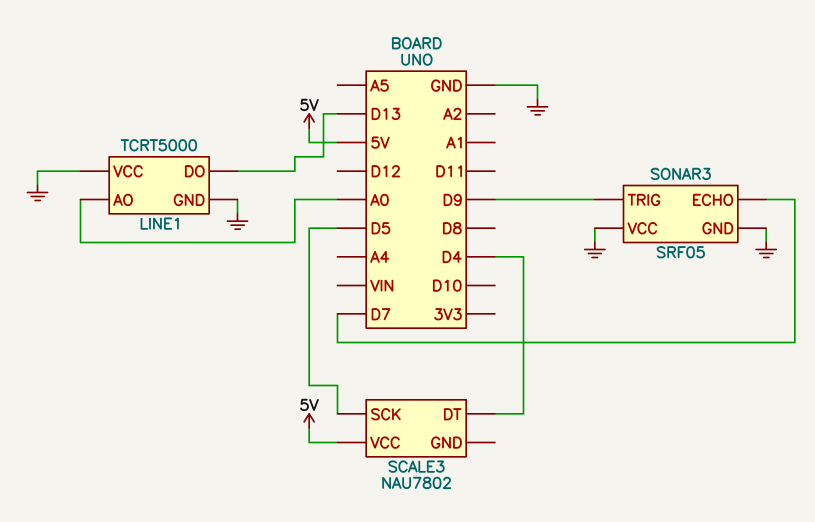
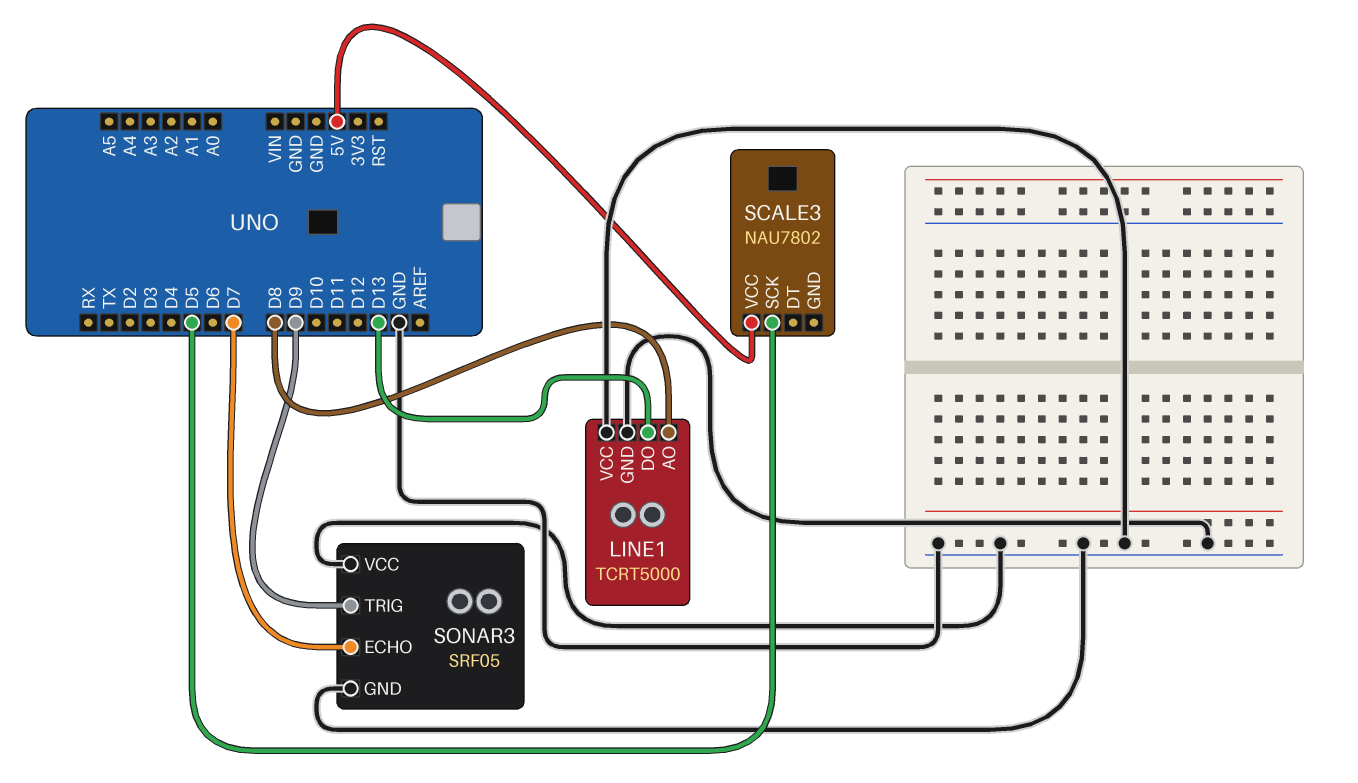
LINE1 pin AO: A0 -> D8
SCALE3 pin DT: D4 -> none

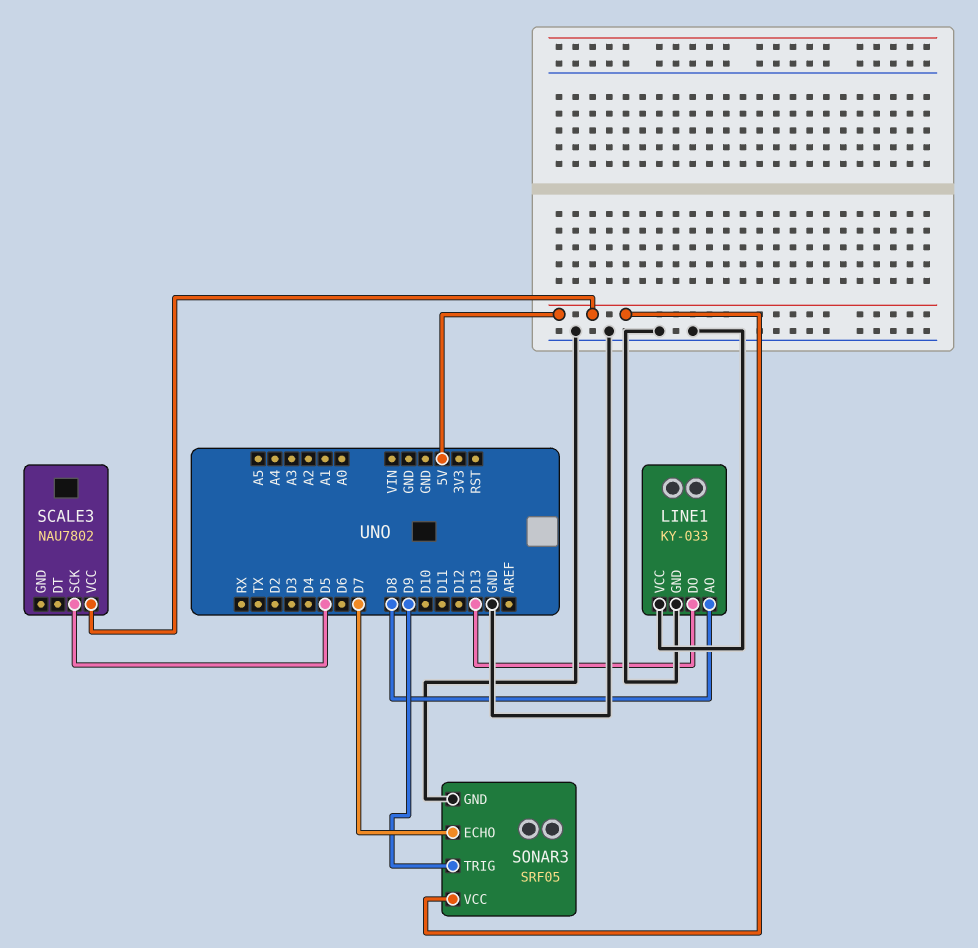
LINE1: TCRT5000 -> KY-033
SONAR3 pin VCC: GND -> 5V

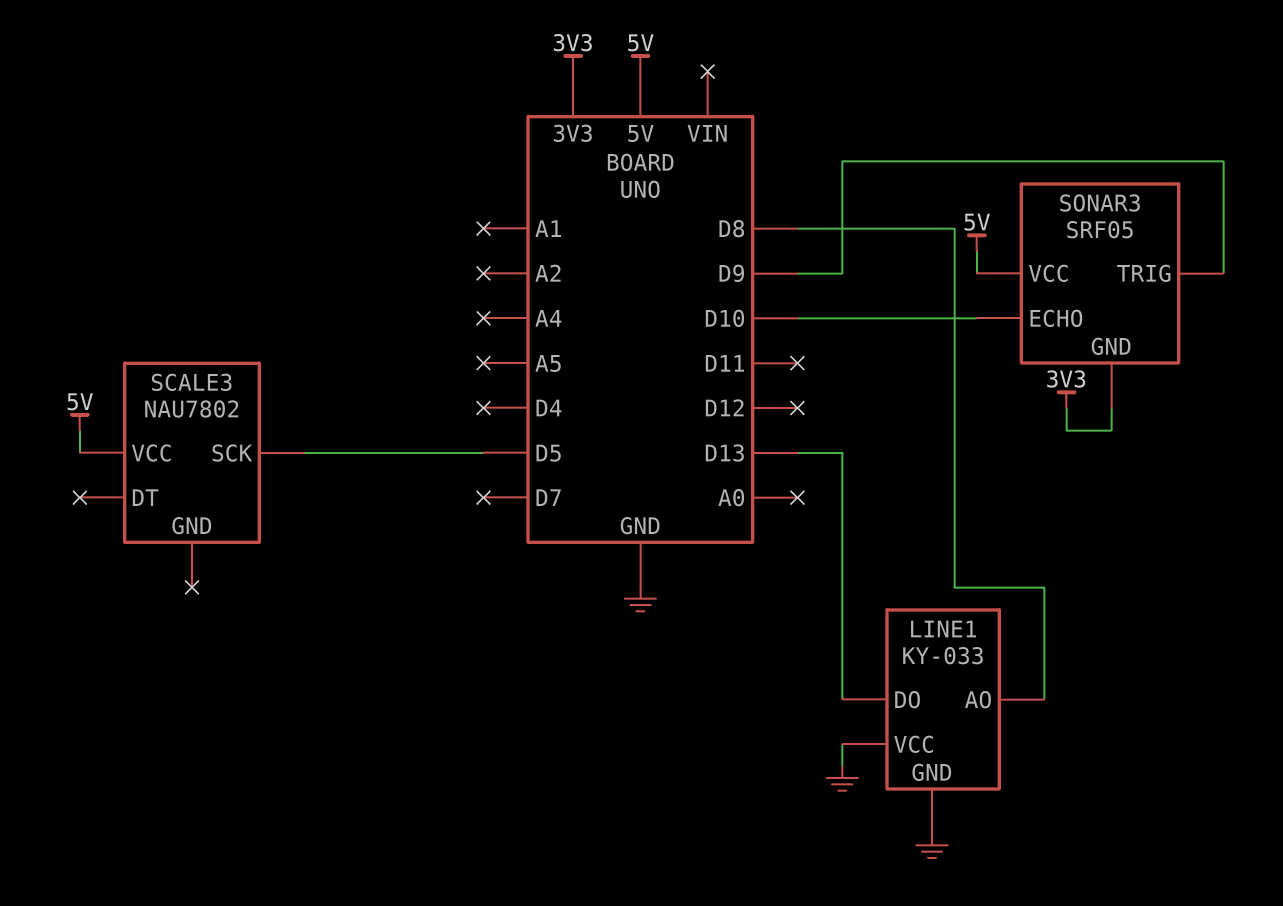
SONAR3 pin ECHO: D7 -> D10
SONAR3 pin GND: GND -> 3V3

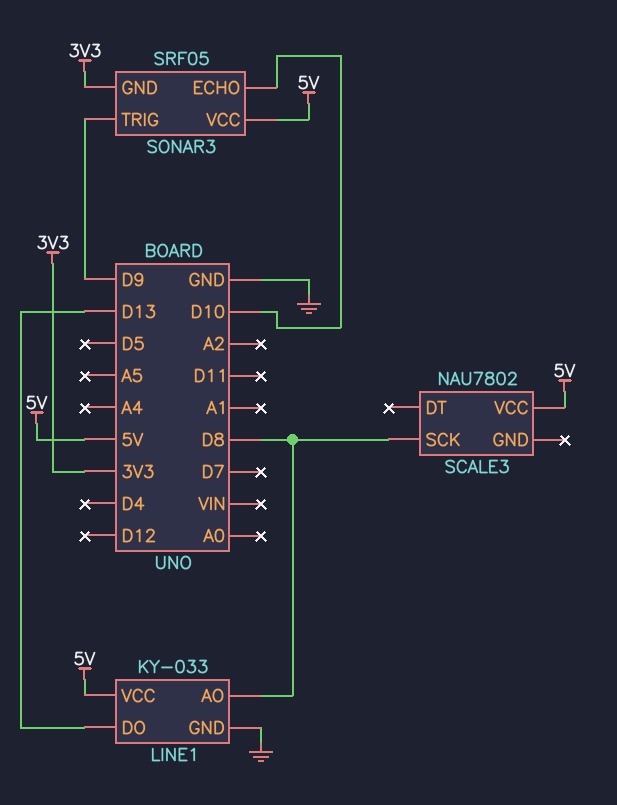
LINE1 pin VCC: GND -> 5V
SCALE3 pin SCK: D5 -> D8

